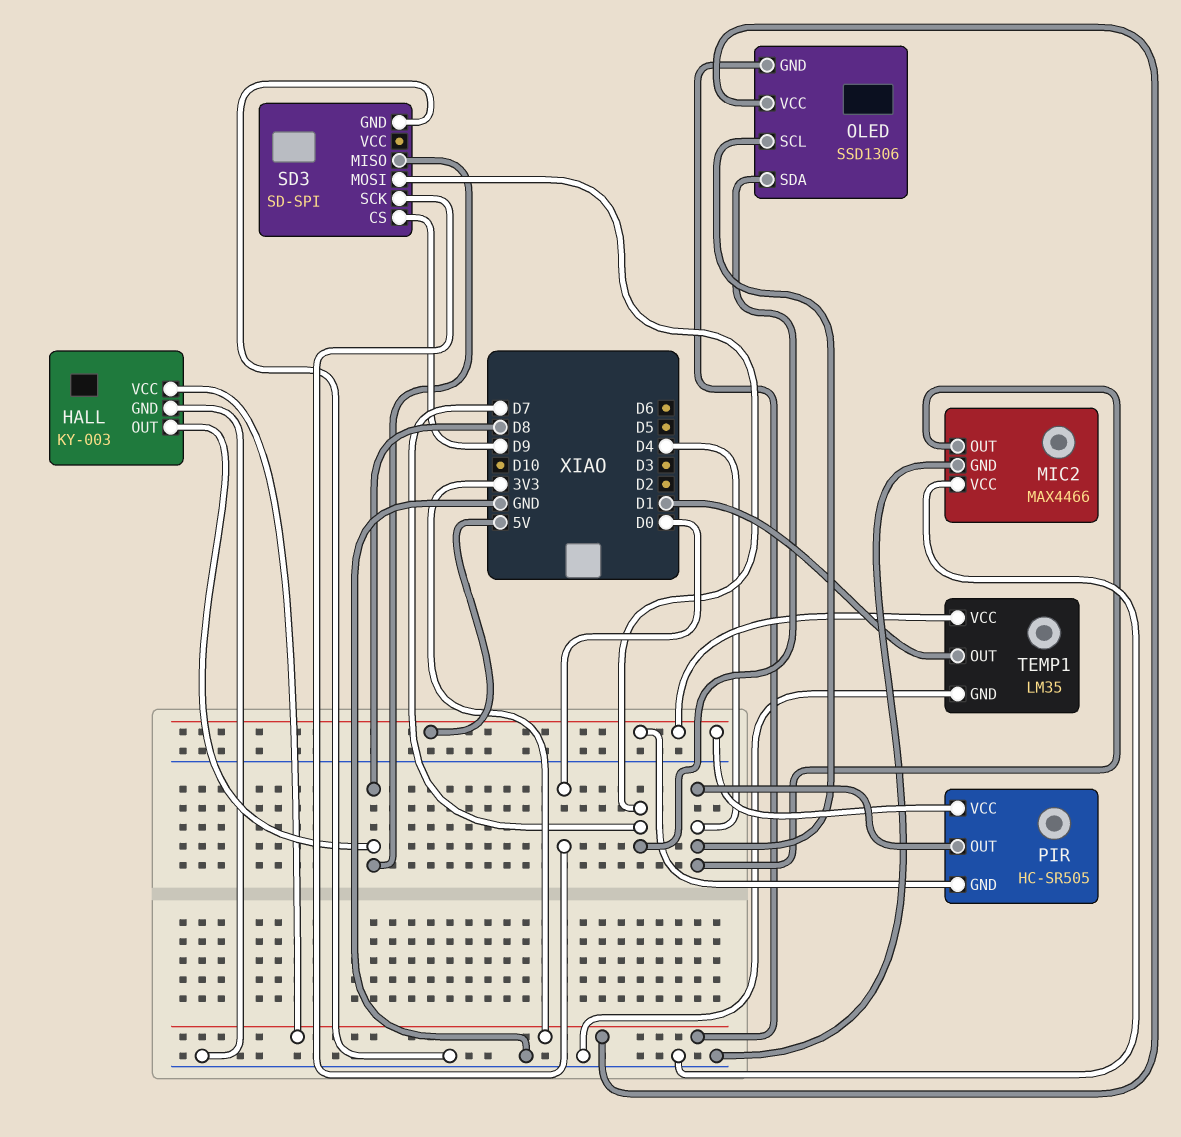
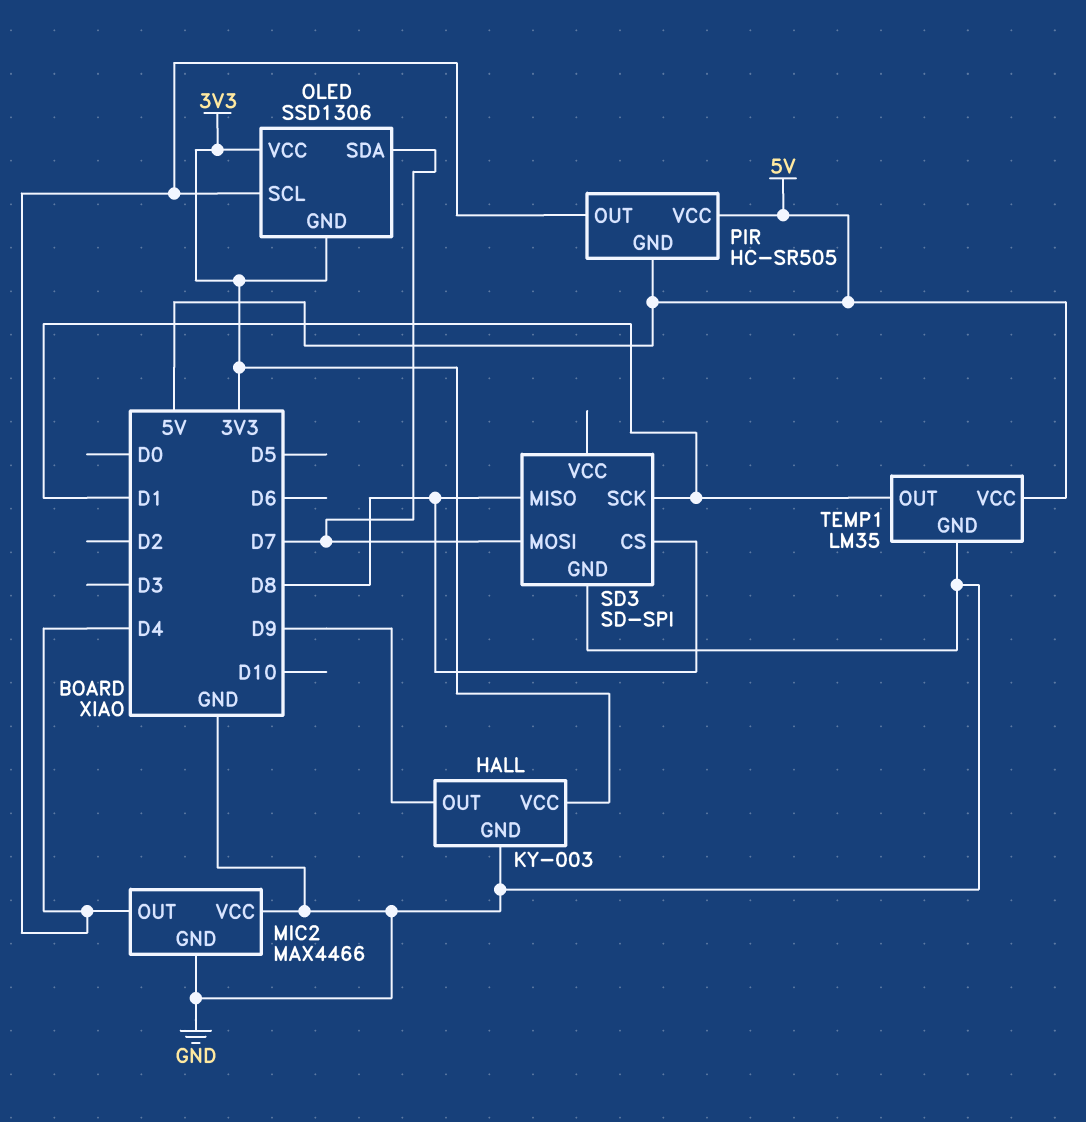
HALL pin OUT: D8 -> D9
SD3 pin CS: D9 -> D8
SD3 pin SCK: D0 -> D1

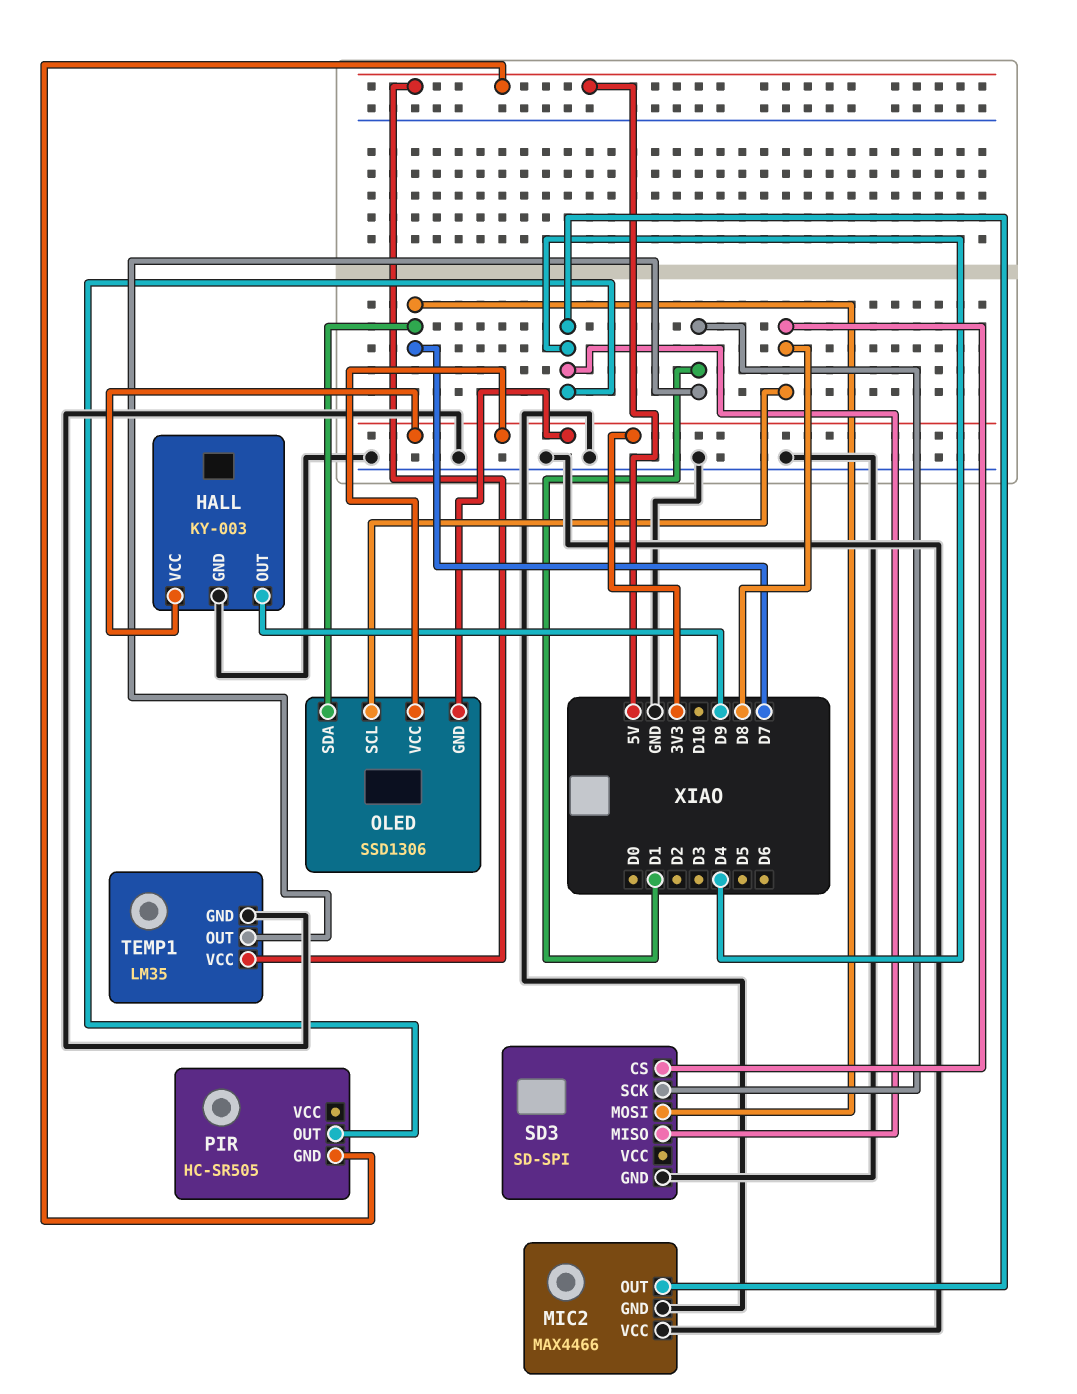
OLED pin SCL: D4 -> D8
PIR pin VCC: 5V -> none
SD3 pin MISO: D8 -> D4

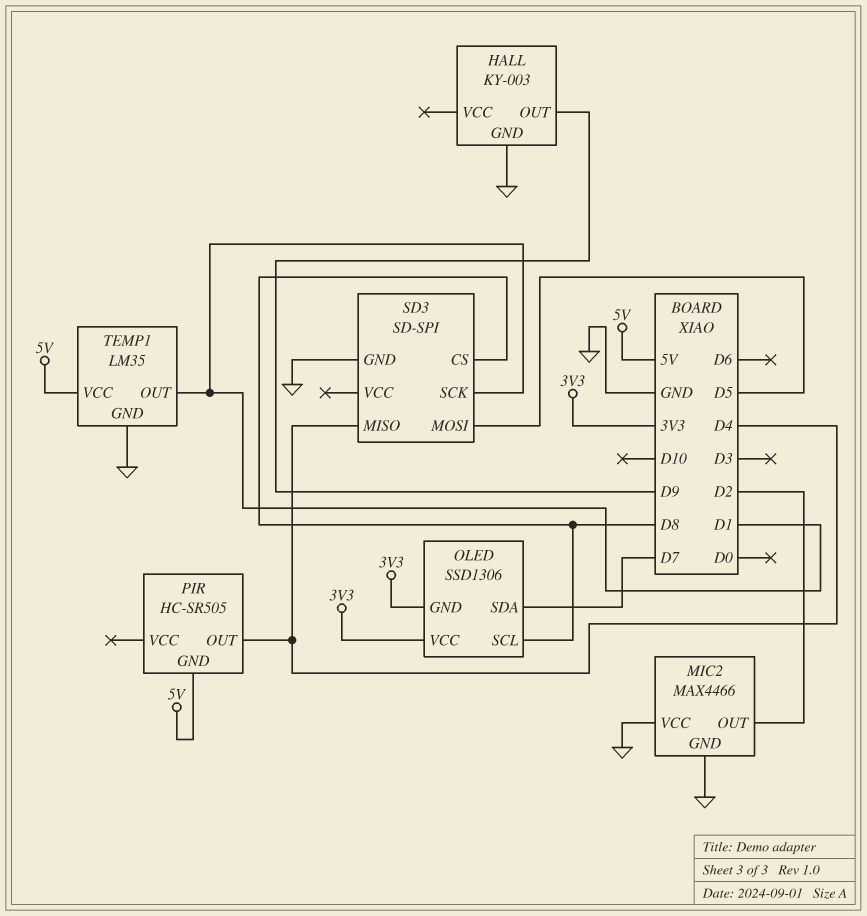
HALL pin VCC: 3V3 -> none
MIC2 pin OUT: D4 -> D2
SD3 pin MOSI: D7 -> D5

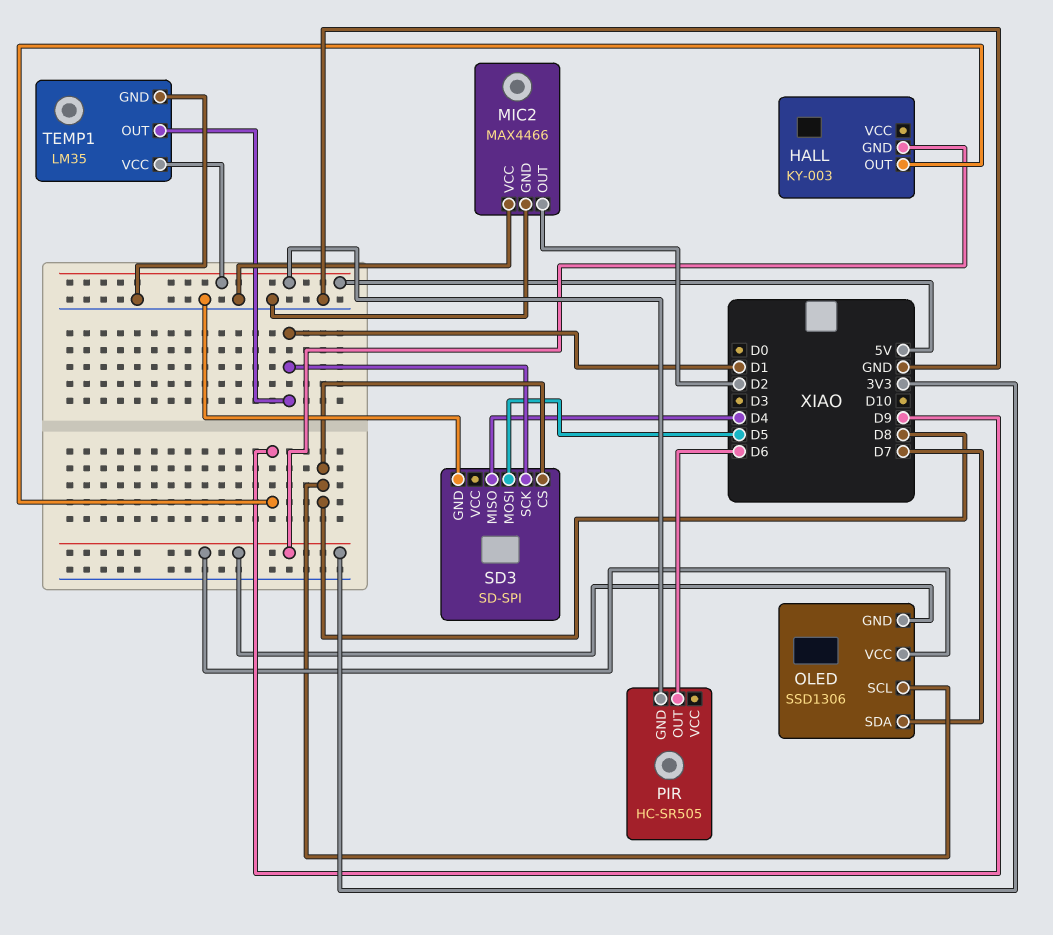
HALL pin GND: GND -> 3V3
PIR pin OUT: D4 -> D6

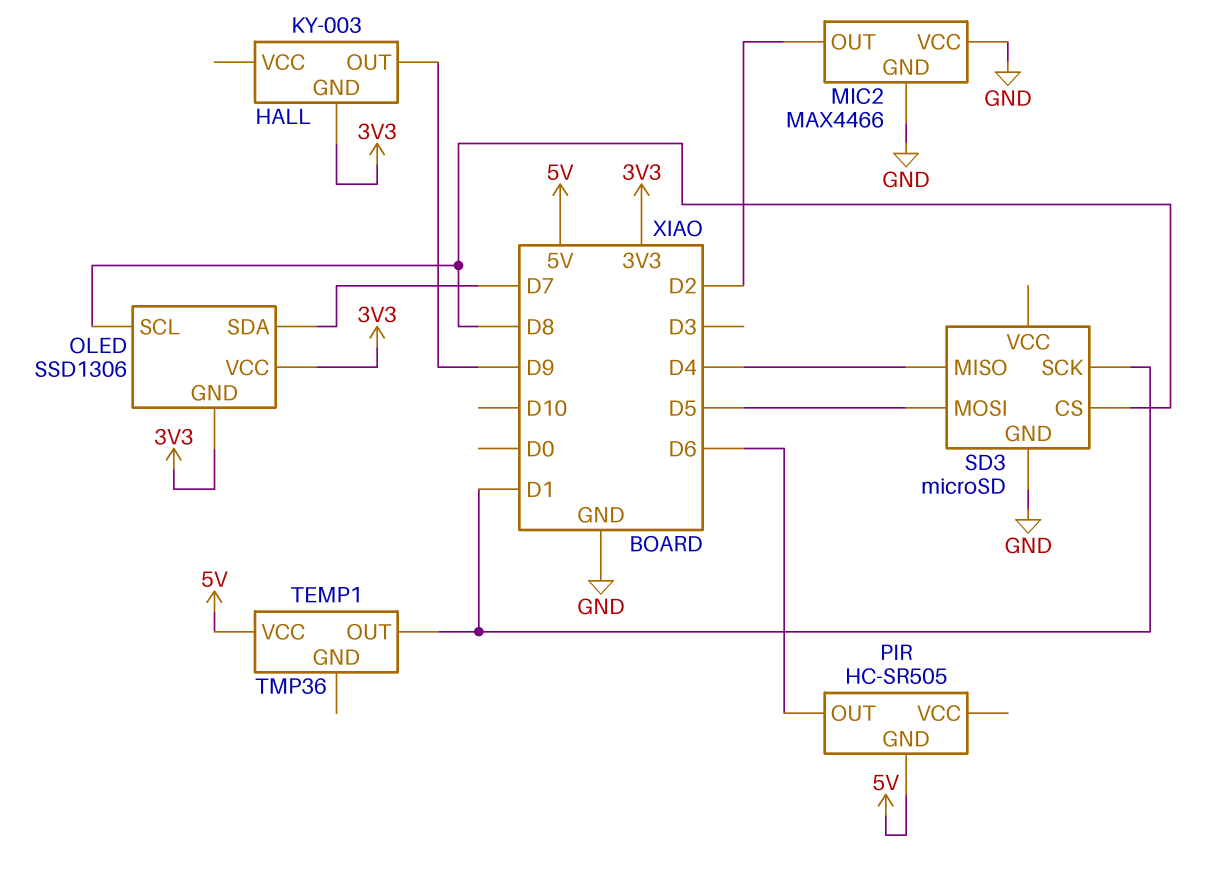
SD3: SD-SPI -> microSD
TEMP1: LM35 -> TMP36
TEMP1 pin GND: GND -> none

